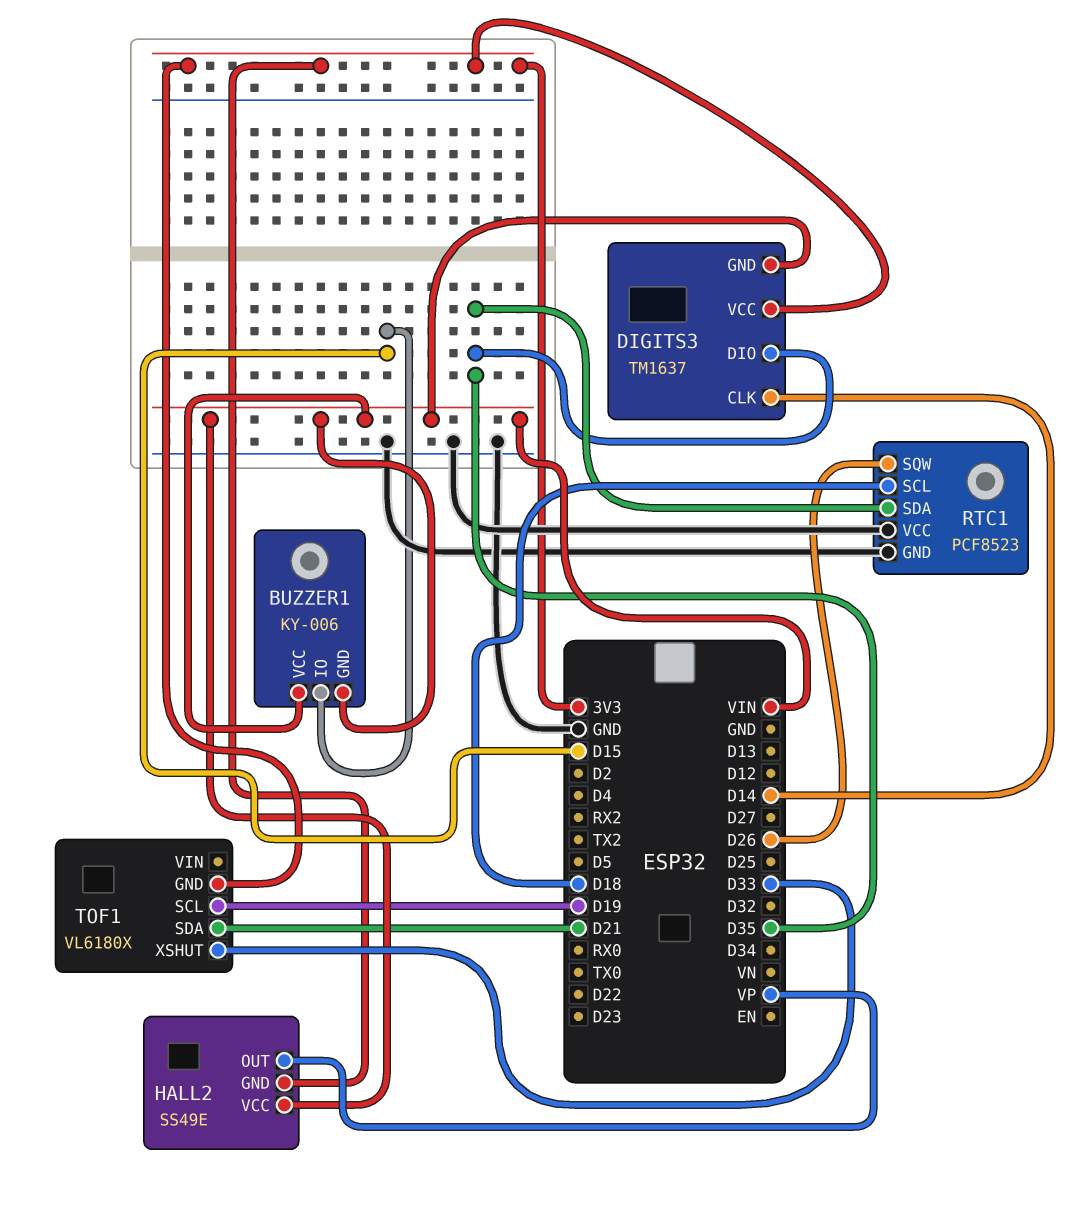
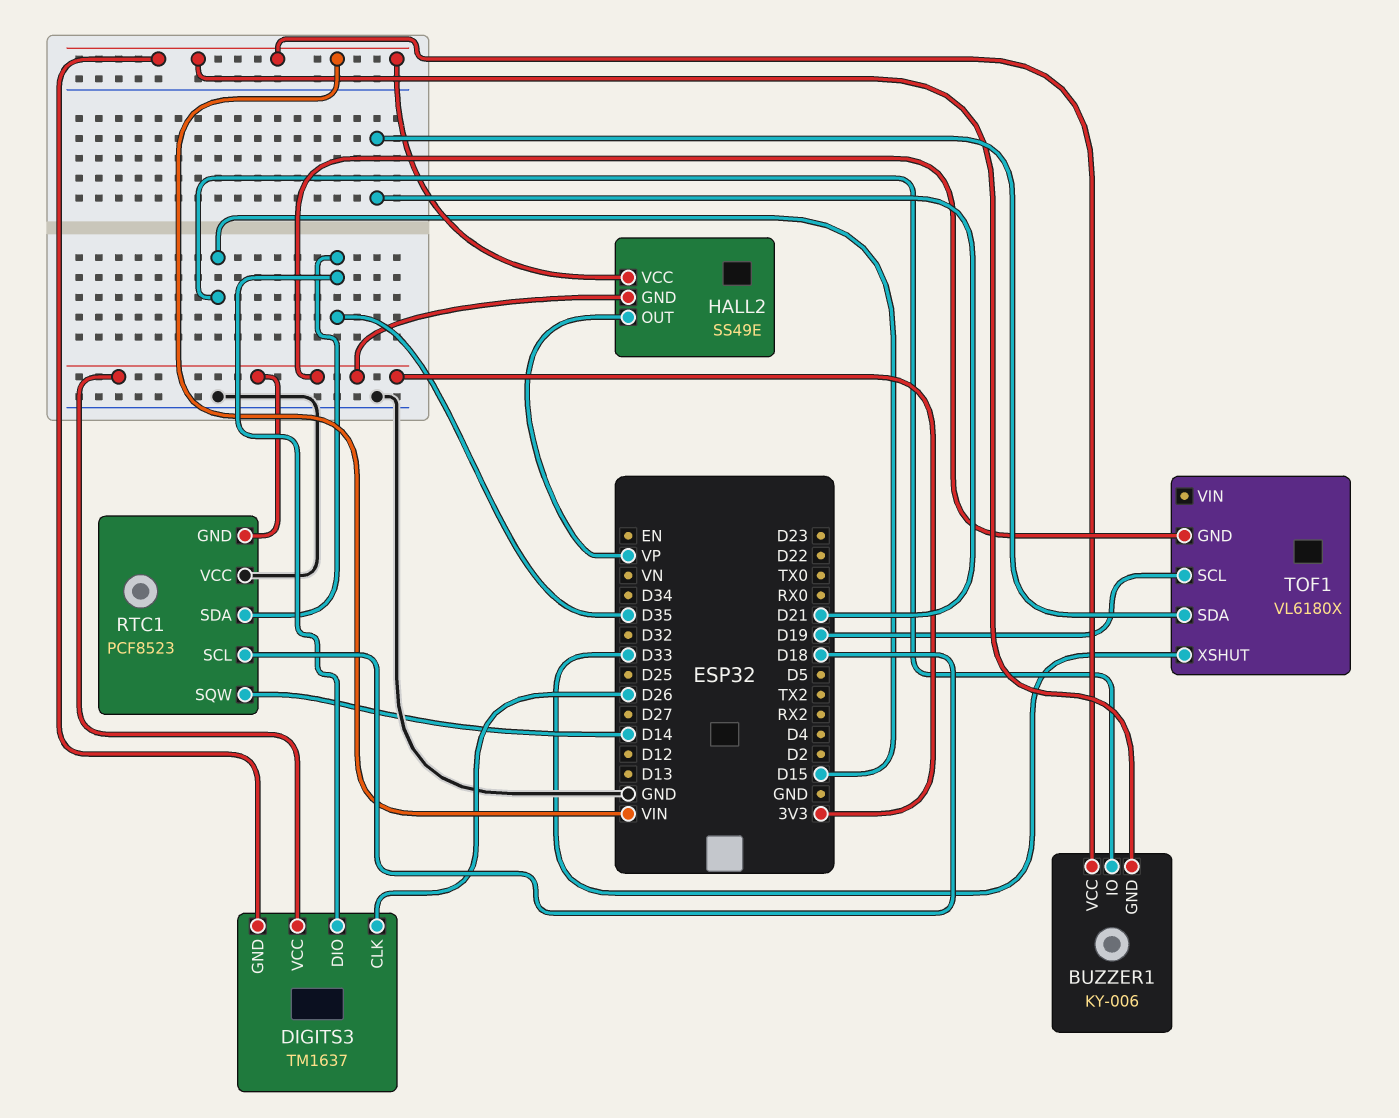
DIGITS3 pin CLK: D14 -> D26
RTC1 pin GND: GND -> 3V3
RTC1 pin SQW: D26 -> D14

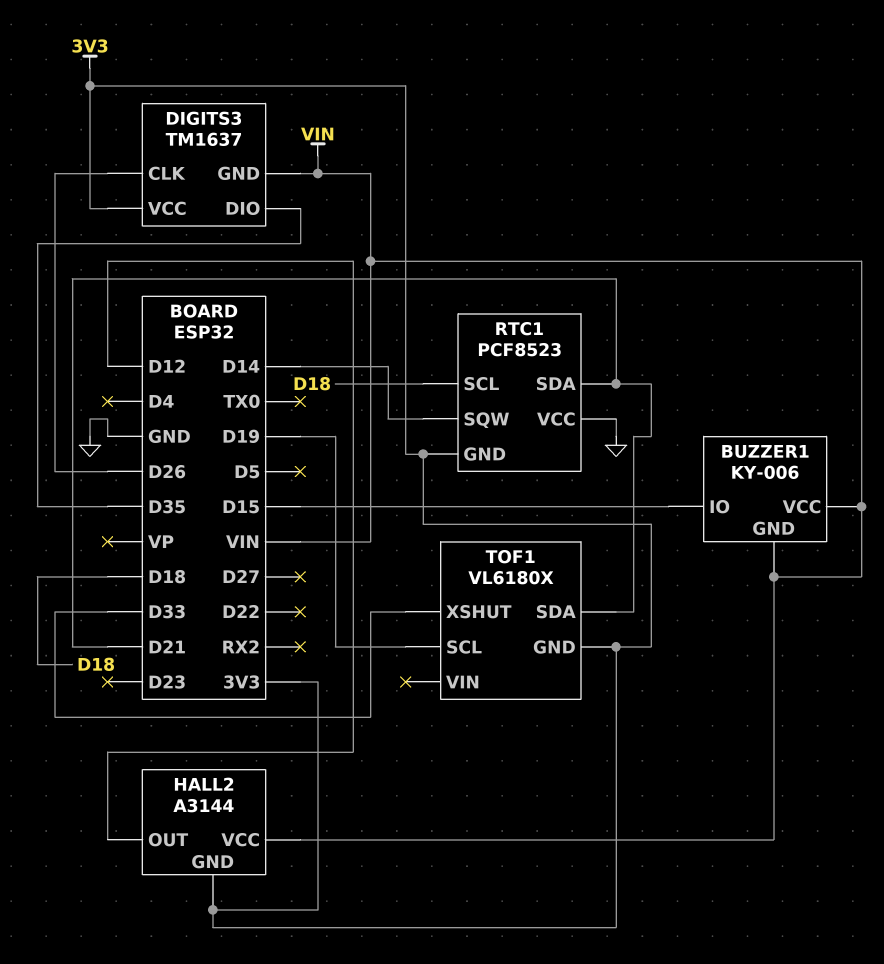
HALL2: SS49E -> A3144
HALL2 pin OUT: VP -> D12
RTC1 pin SDA: D35 -> D21

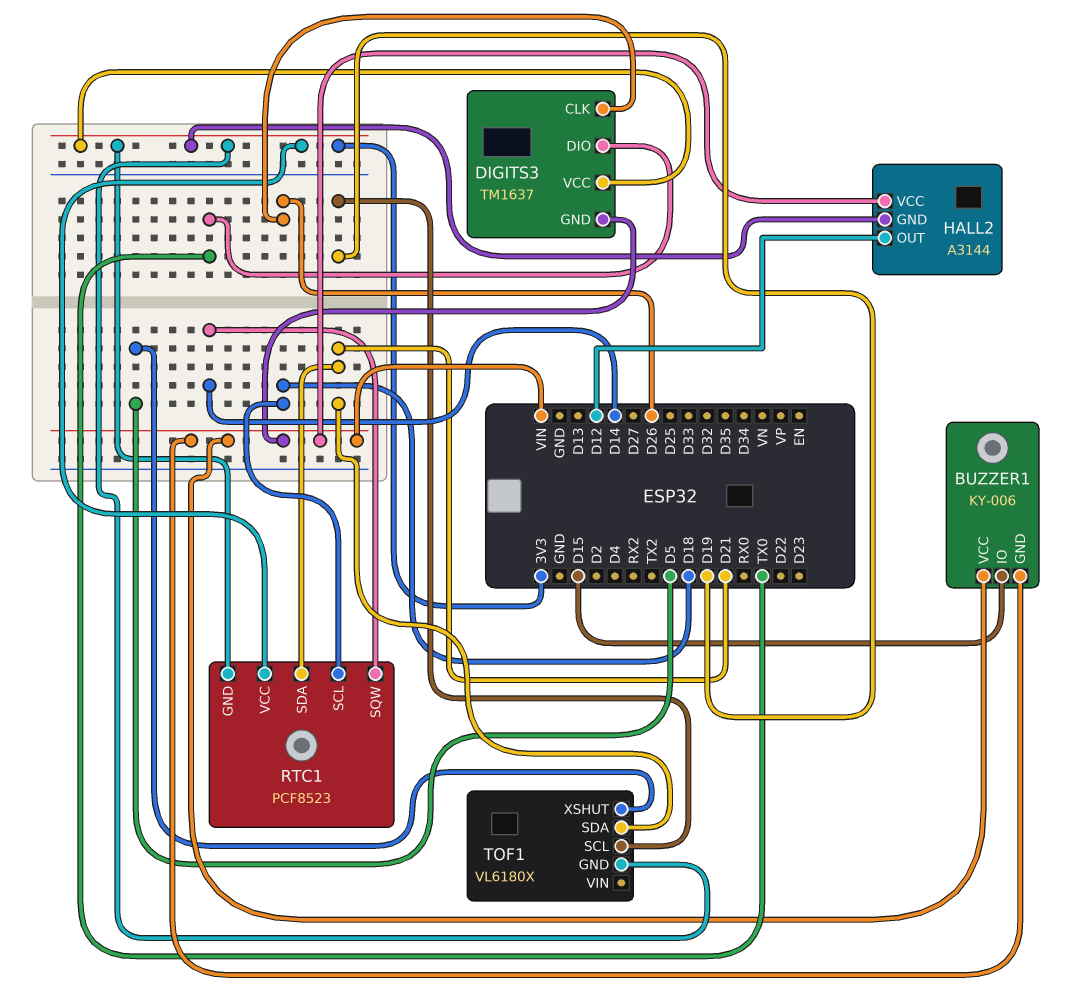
DIGITS3 pin DIO: D35 -> TX0
RTC1 pin VCC: GND -> 3V3
TOF1 pin XSHUT: D33 -> D5

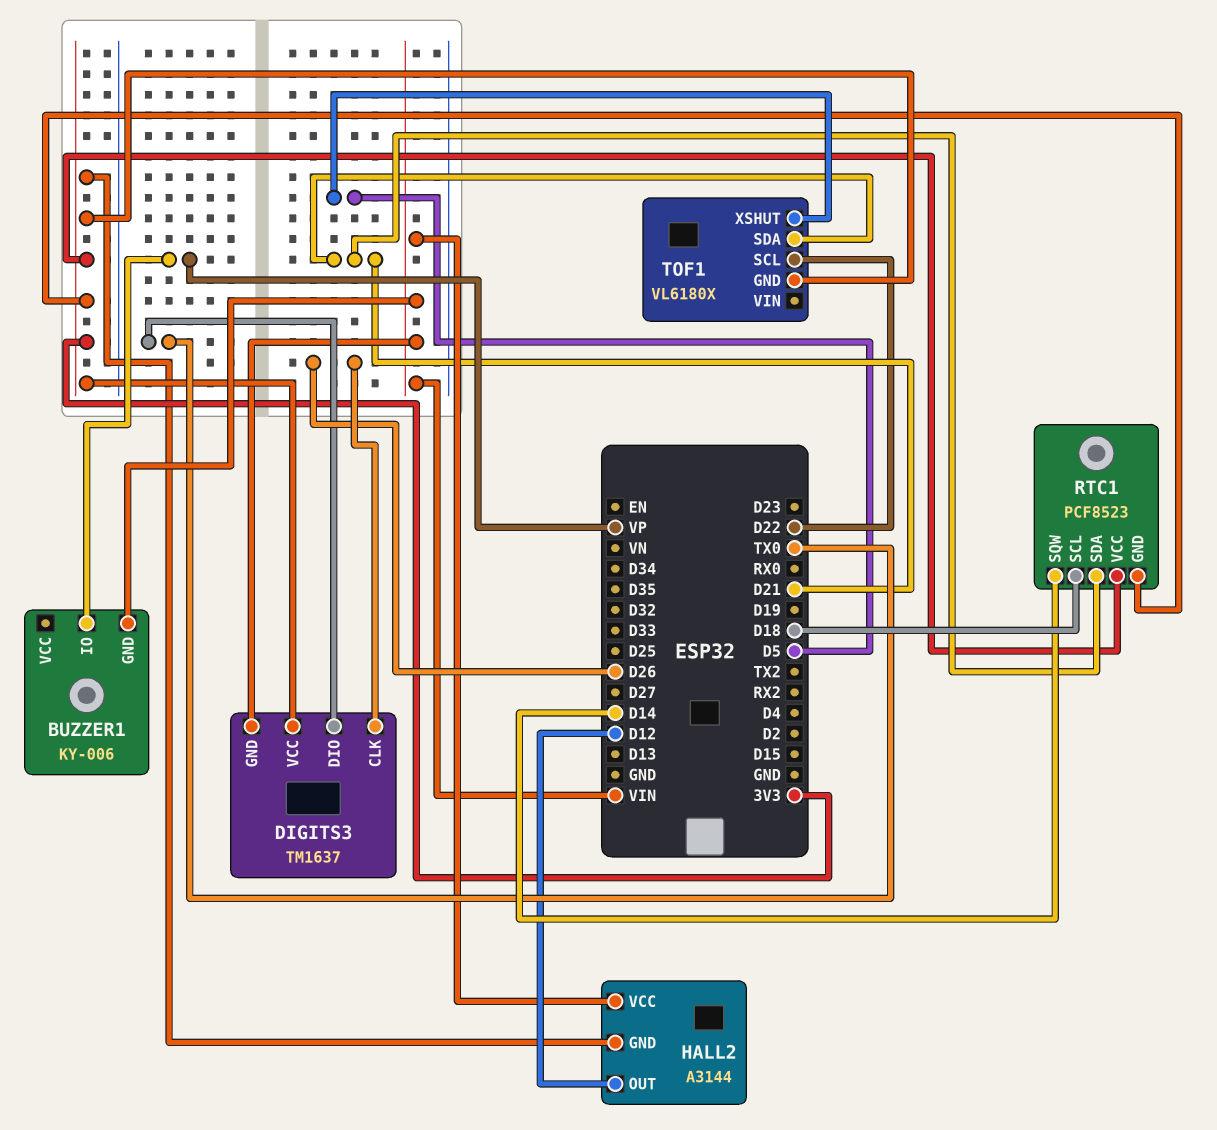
BUZZER1 pin IO: D15 -> VP
BUZZER1 pin VCC: VIN -> none
TOF1 pin SCL: D19 -> D22

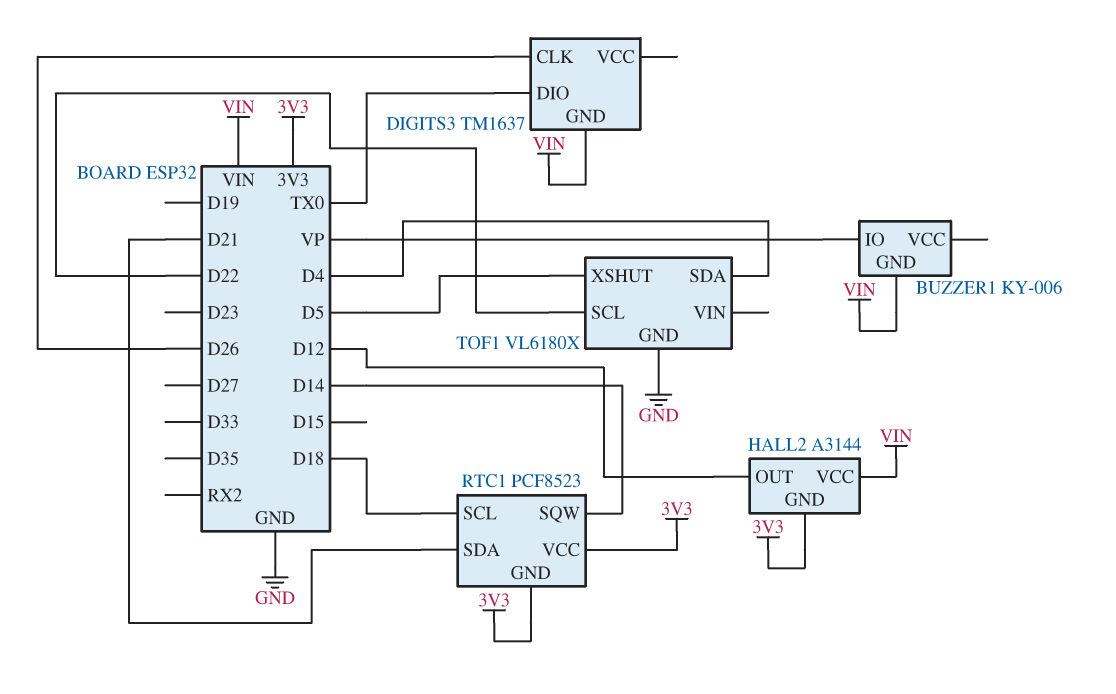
DIGITS3 pin VCC: 3V3 -> none
TOF1 pin GND: 3V3 -> GND
TOF1 pin SDA: D21 -> D4

